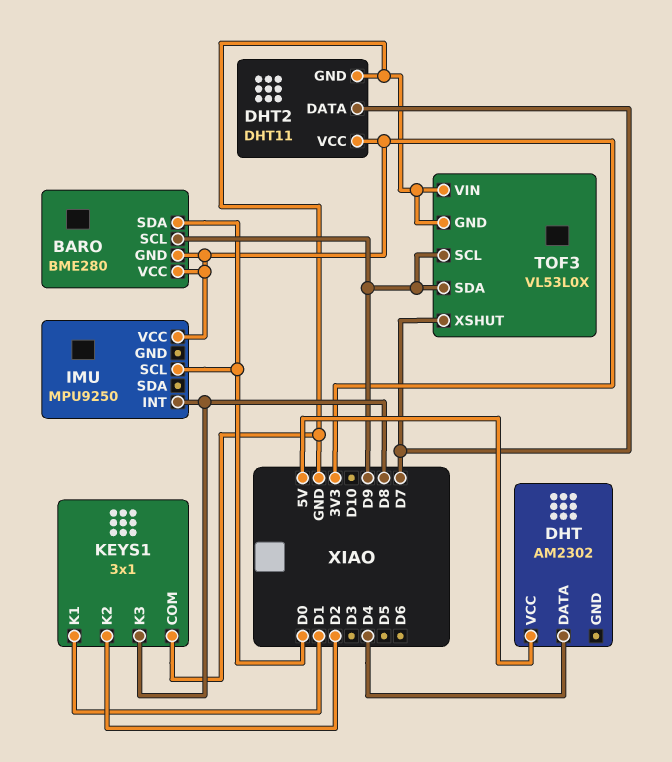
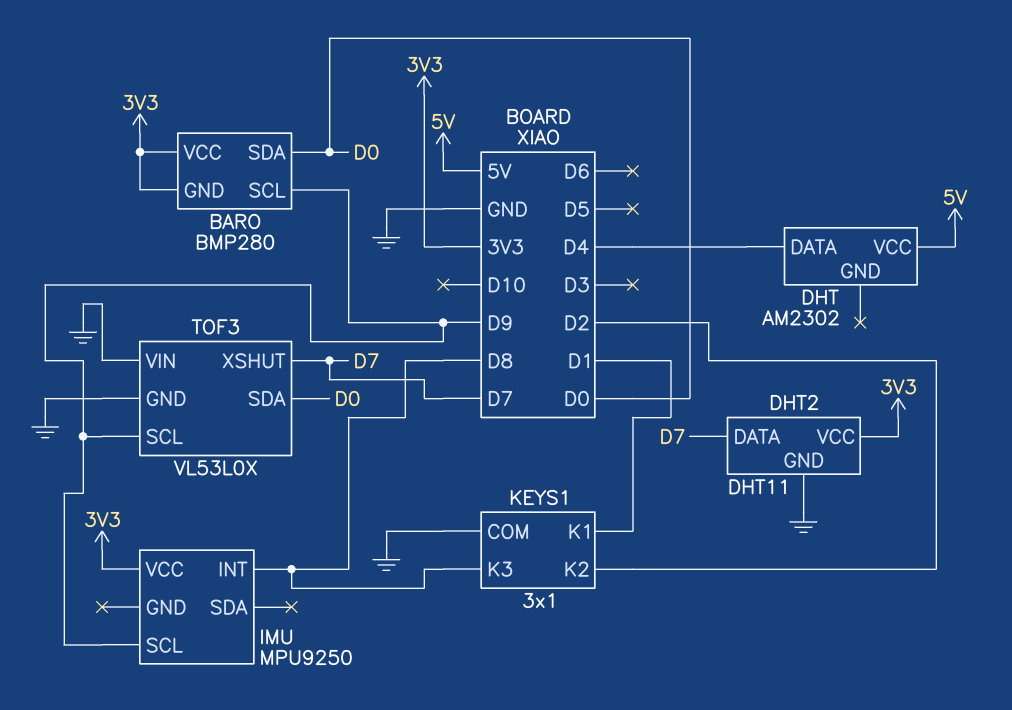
BARO: BME280 -> BMP280
IMU pin SCL: D0 -> D9
TOF3 pin SDA: D9 -> D0

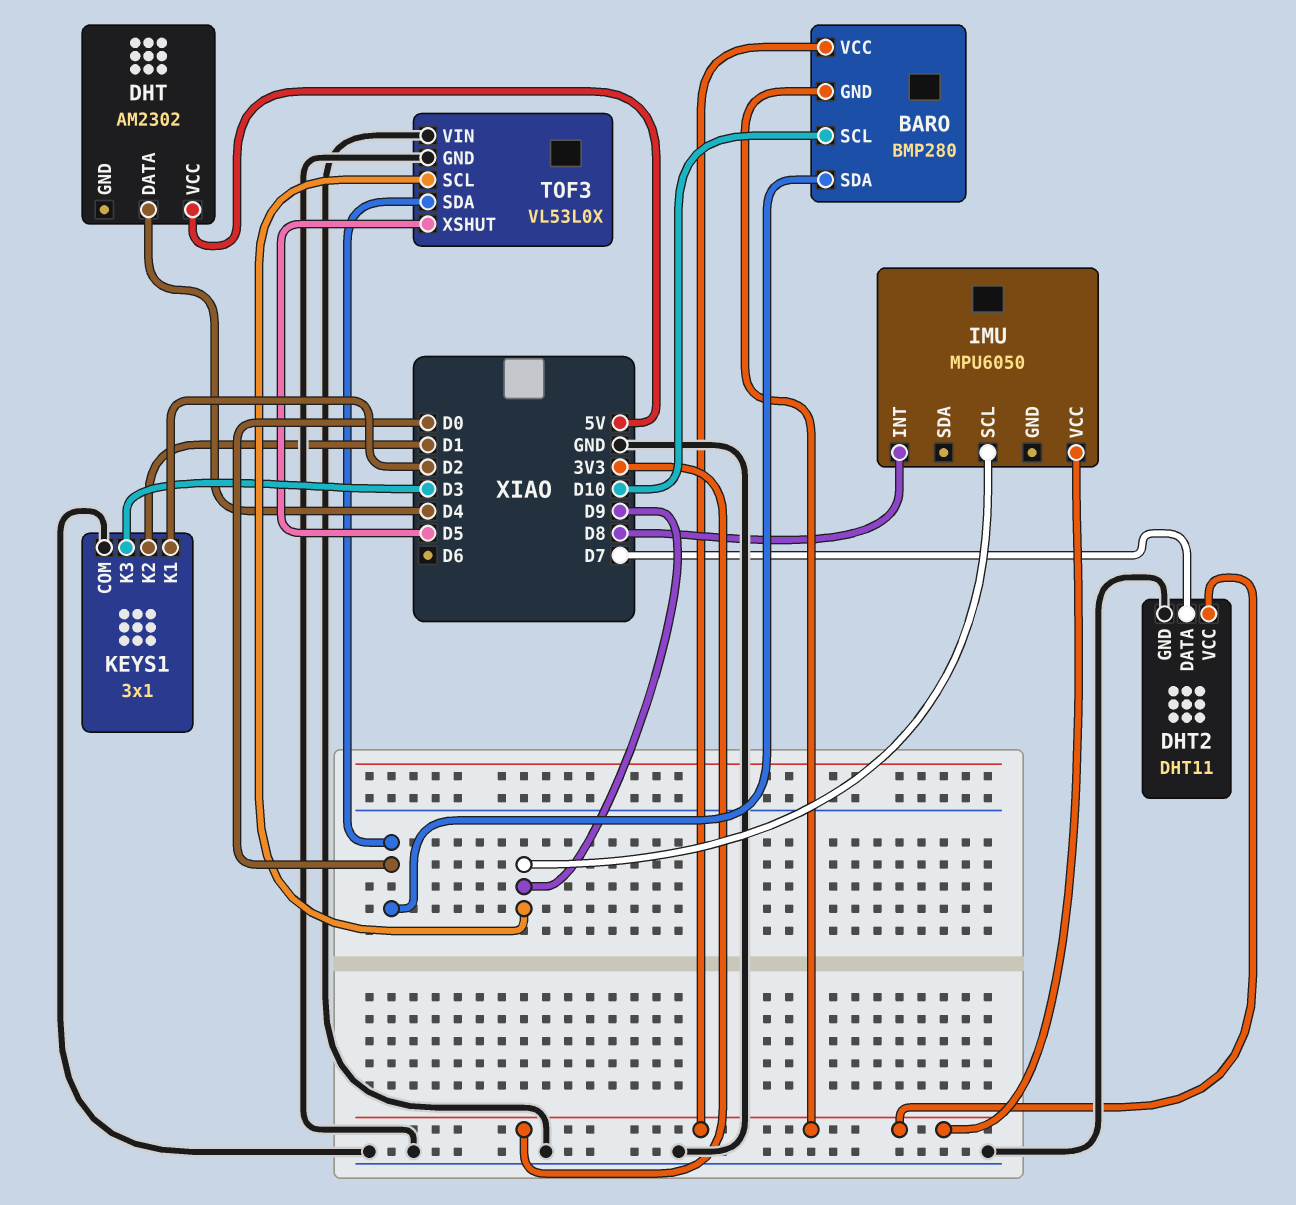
BARO pin SCL: D9 -> D10
IMU: MPU9250 -> MPU6050
KEYS1 pin K1: D1 -> D2
KEYS1 pin K2: D2 -> D1
KEYS1 pin K3: D8 -> D3
TOF3 pin XSHUT: D7 -> D5

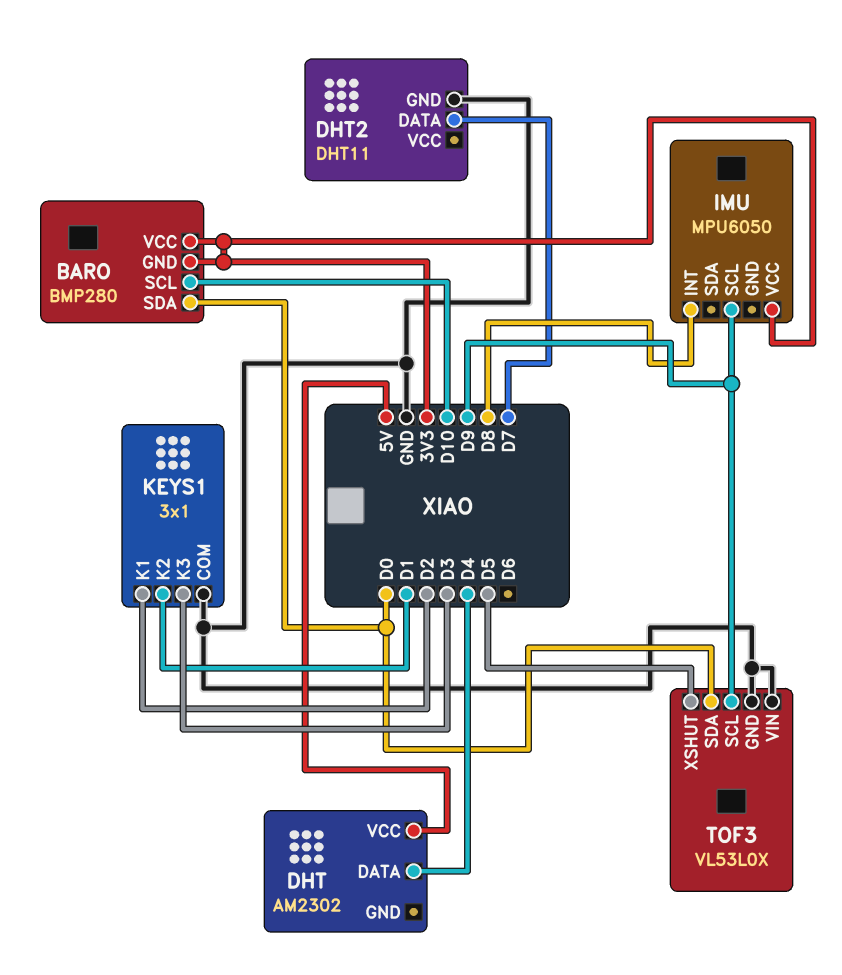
DHT2 pin VCC: 3V3 -> none

